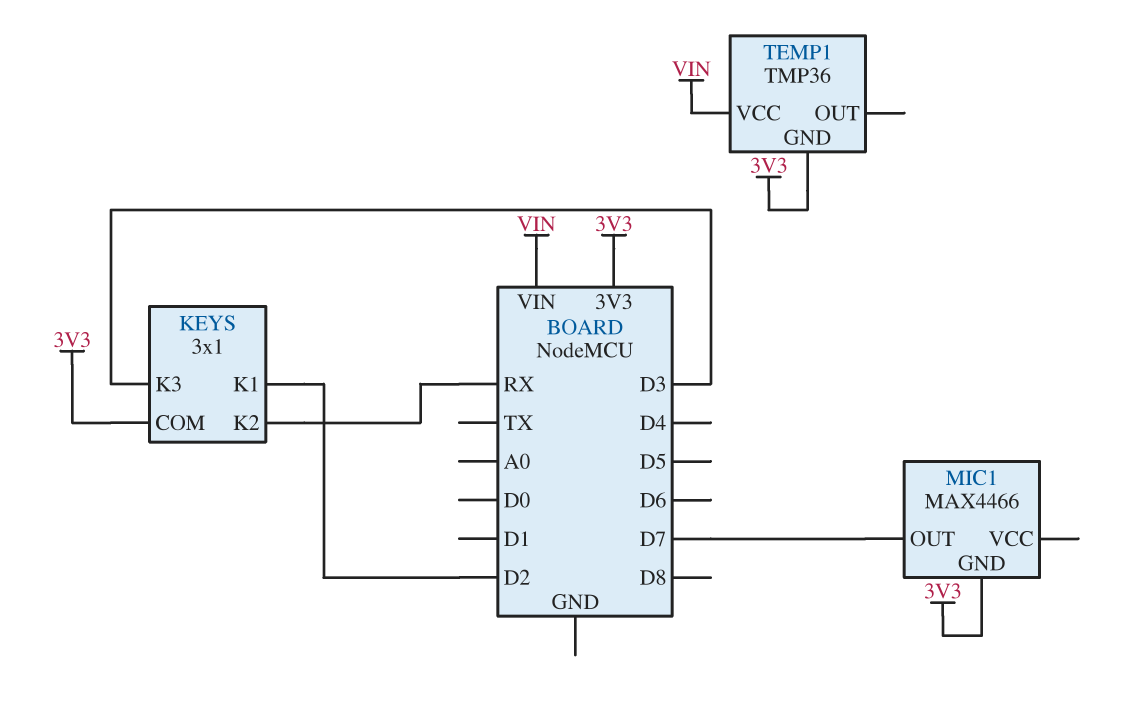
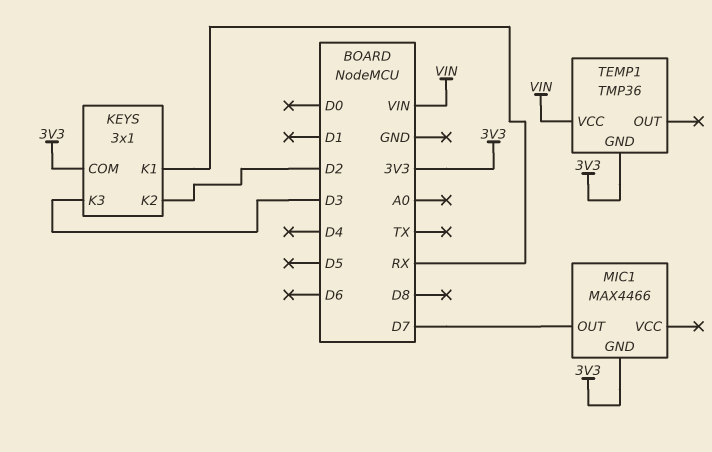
KEYS pin K1: D2 -> RX
KEYS pin K2: RX -> D2

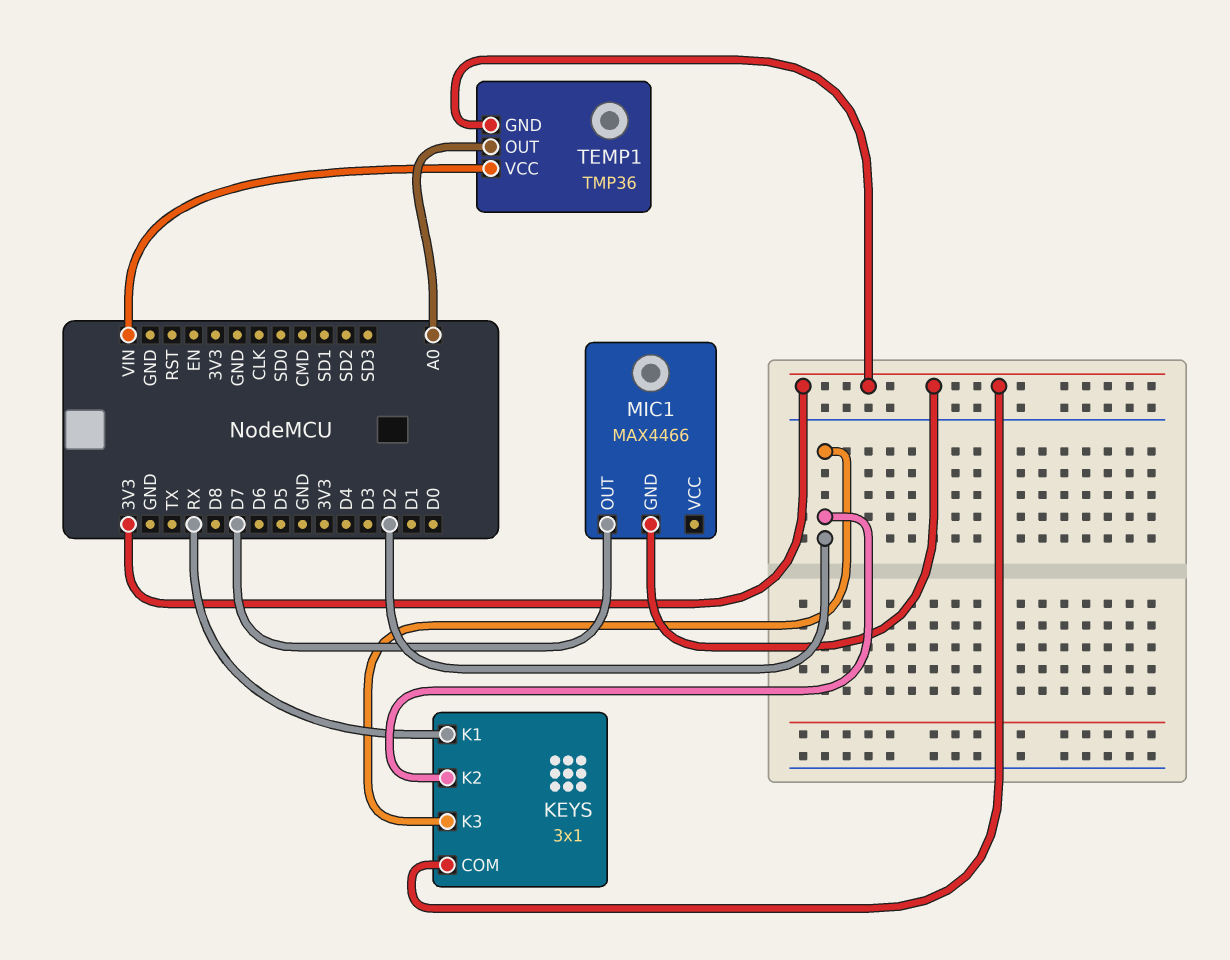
KEYS pin K3: D3 -> D2
TEMP1 pin OUT: none -> A0

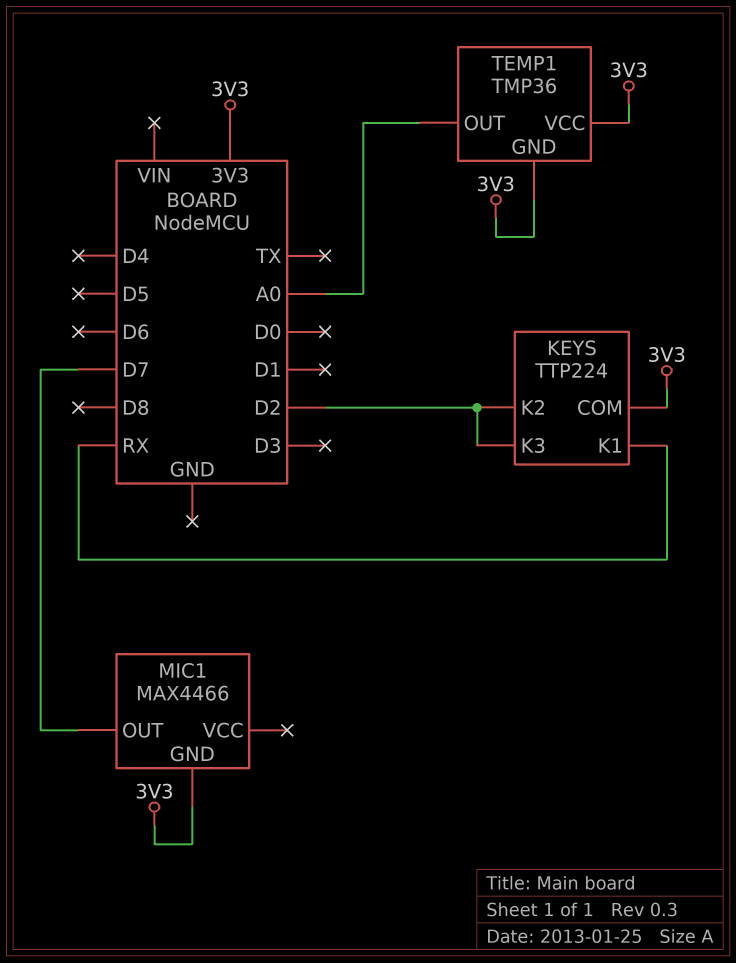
KEYS: 3x1 -> TTP224
TEMP1 pin VCC: VIN -> 3V3

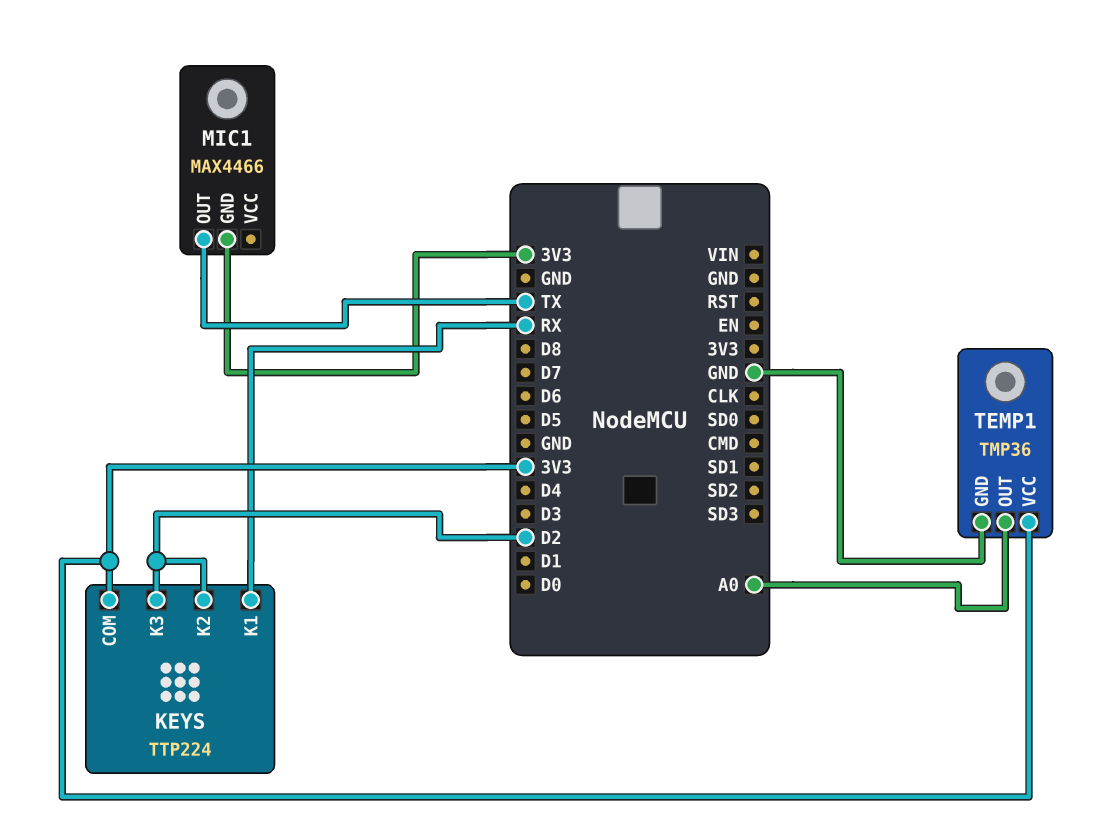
MIC1 pin OUT: D7 -> TX
TEMP1 pin GND: 3V3 -> GND

